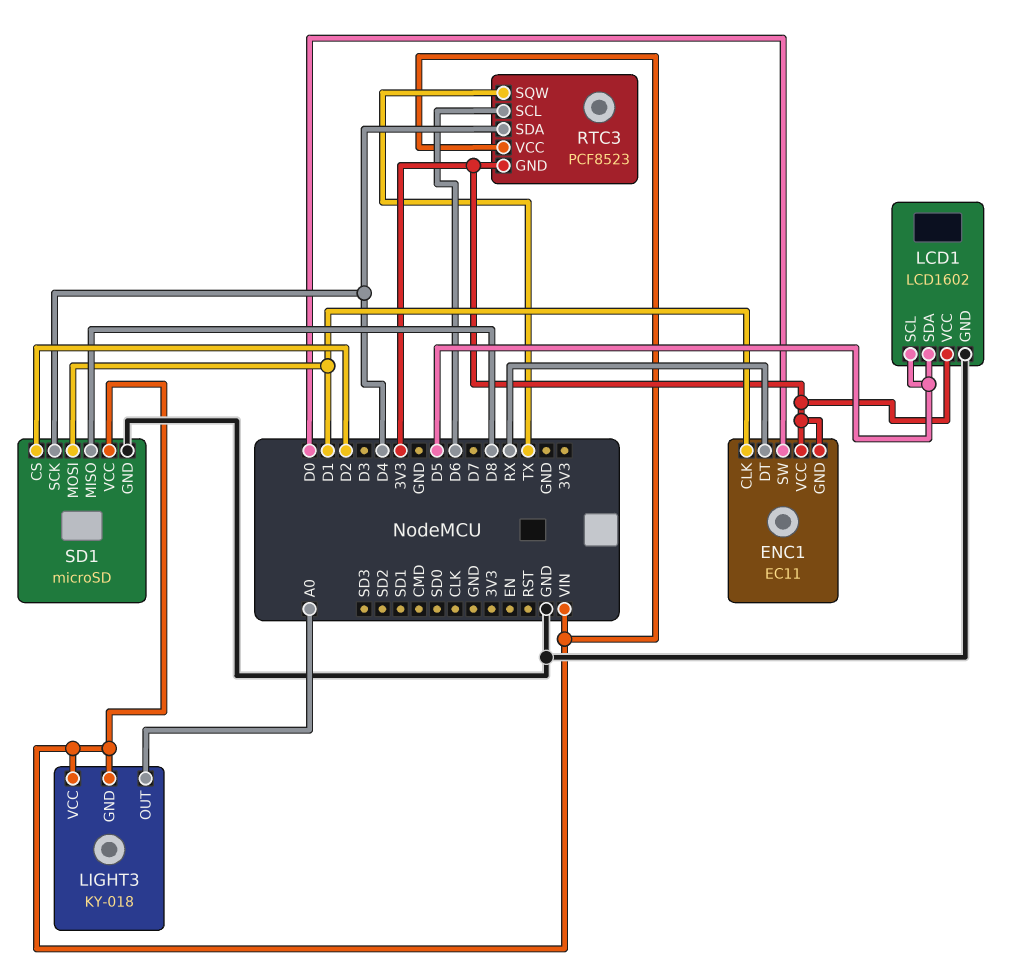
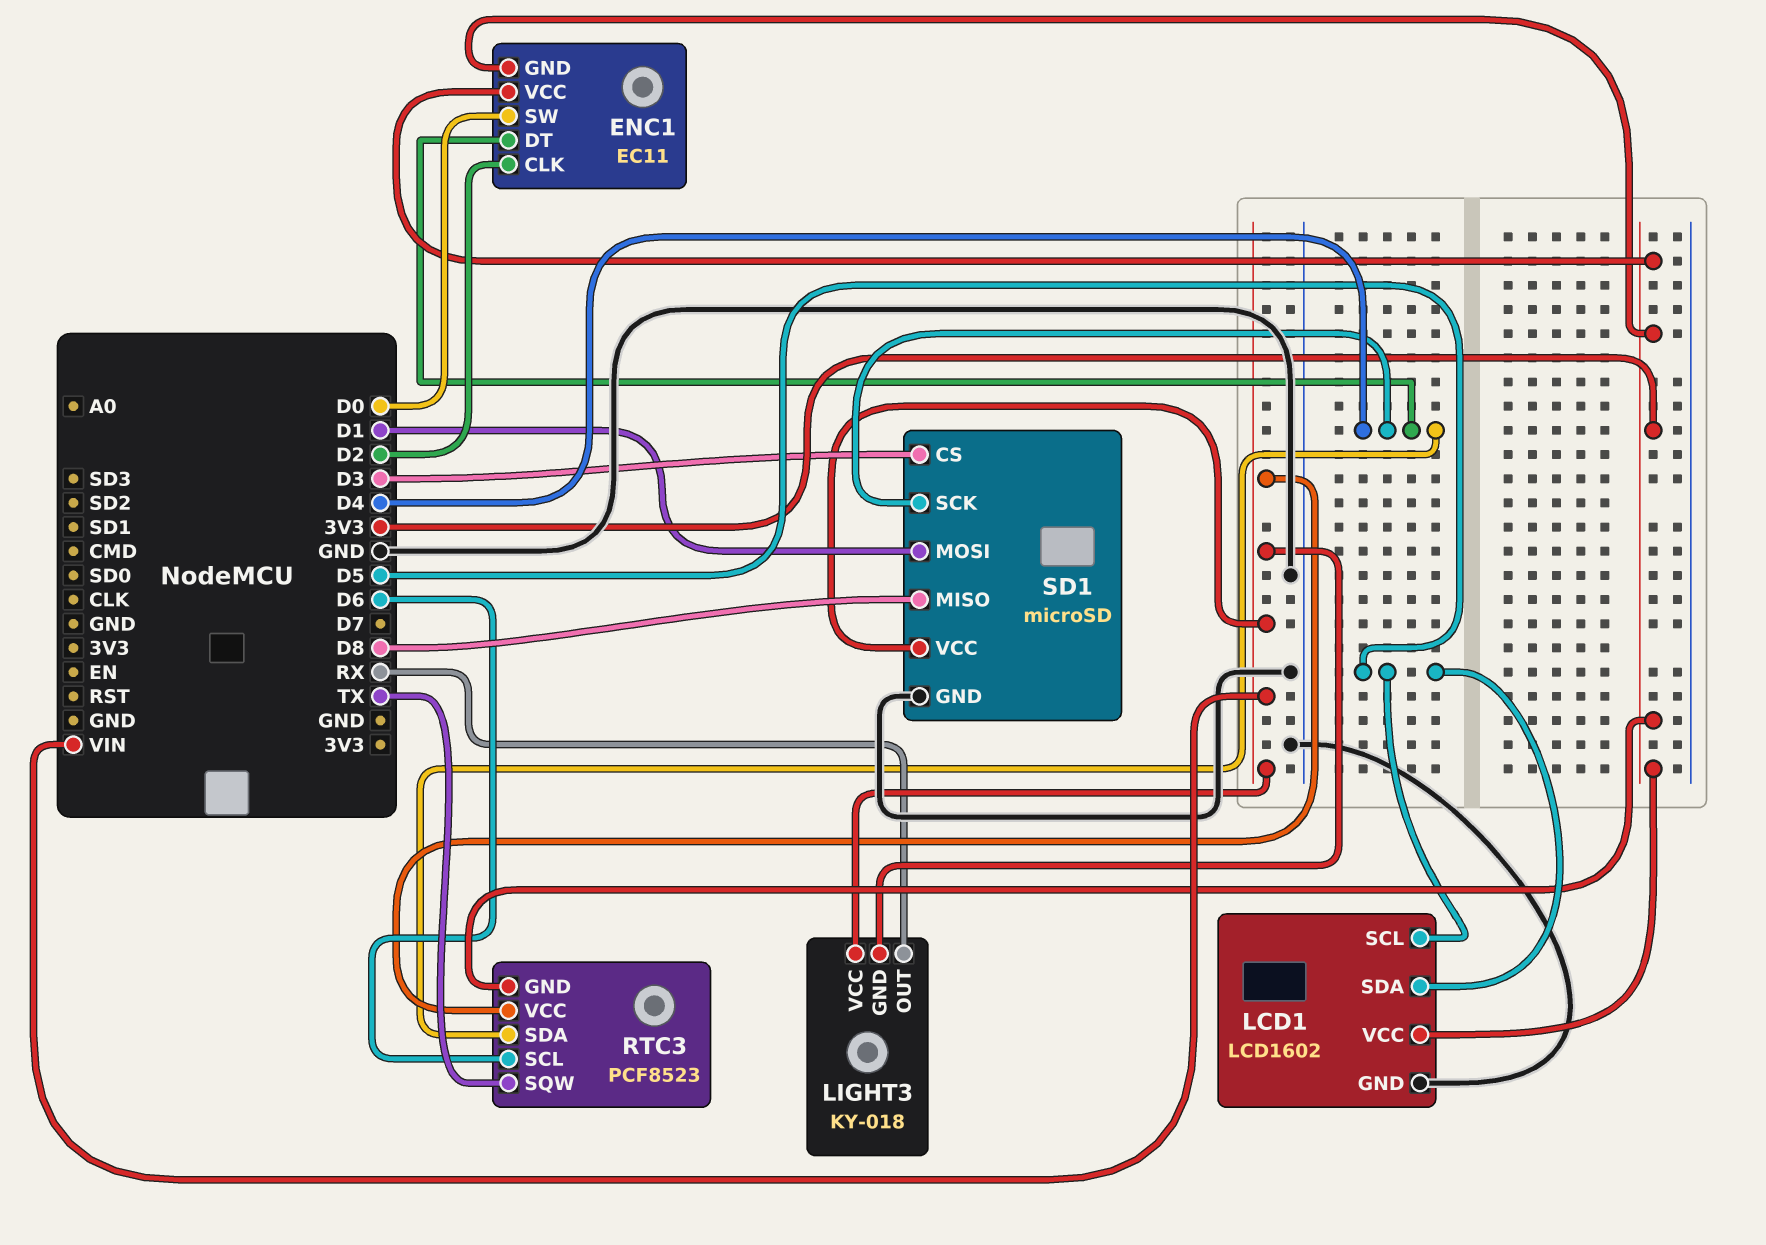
ENC1 pin CLK: D1 -> D2
ENC1 pin DT: RX -> D4
LIGHT3 pin OUT: A0 -> RX
SD1 pin CS: D2 -> D3

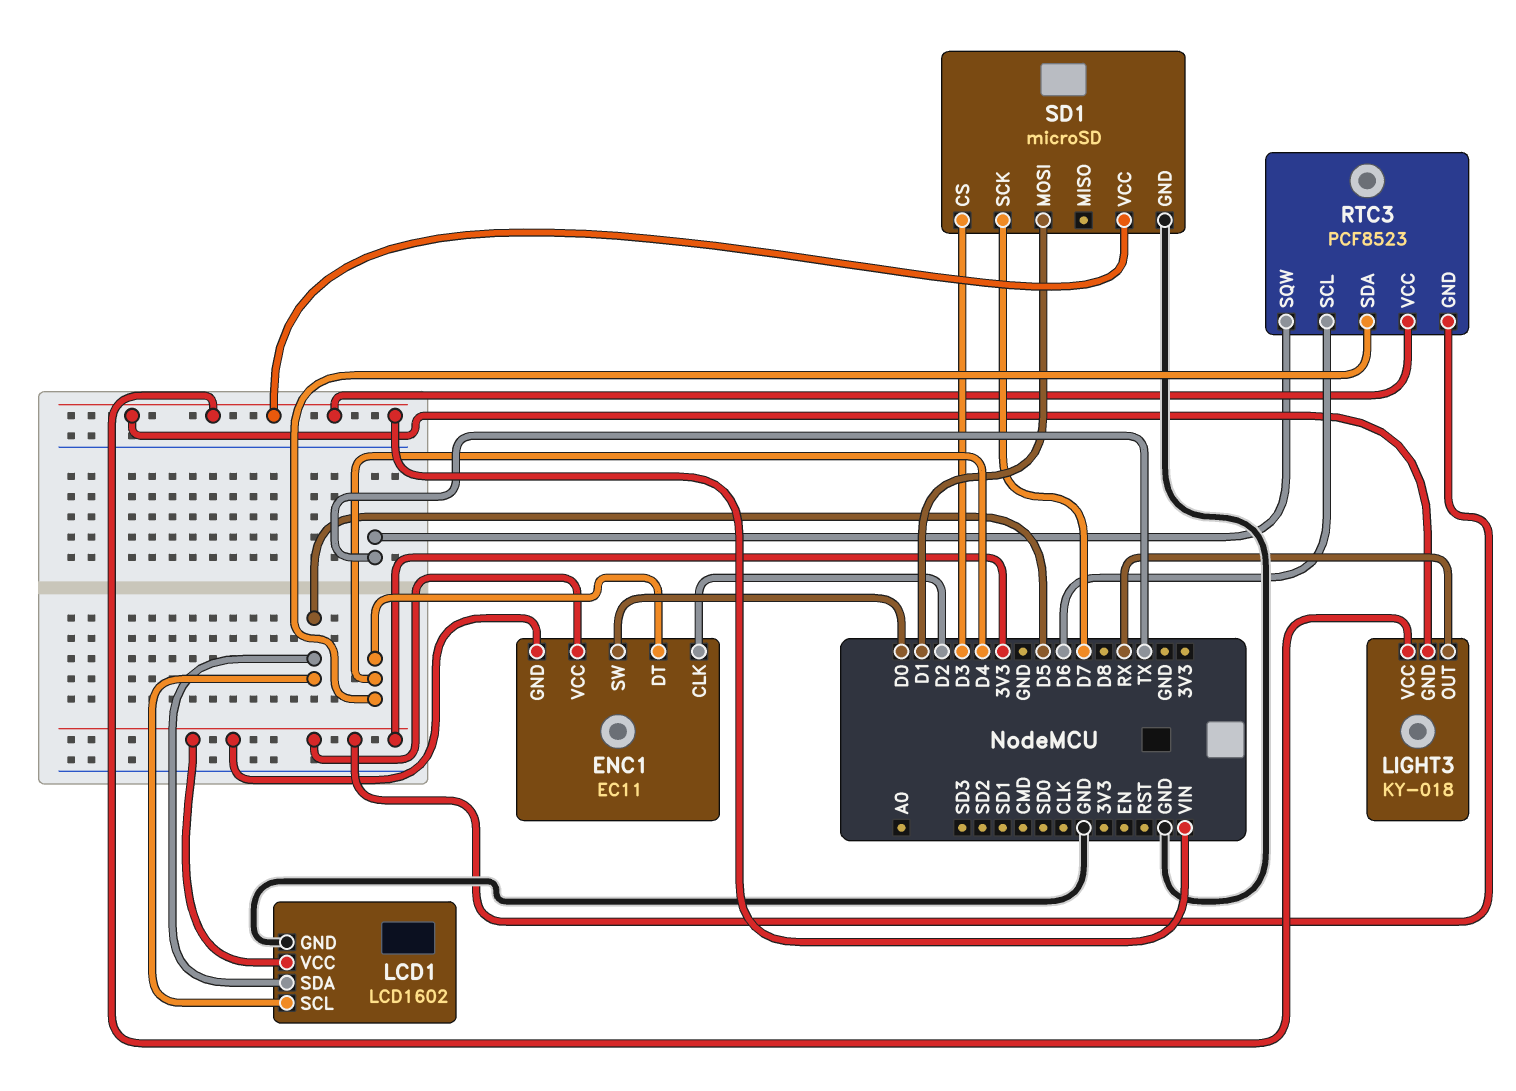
SD1 pin MISO: D8 -> none
SD1 pin SCK: D4 -> D7

